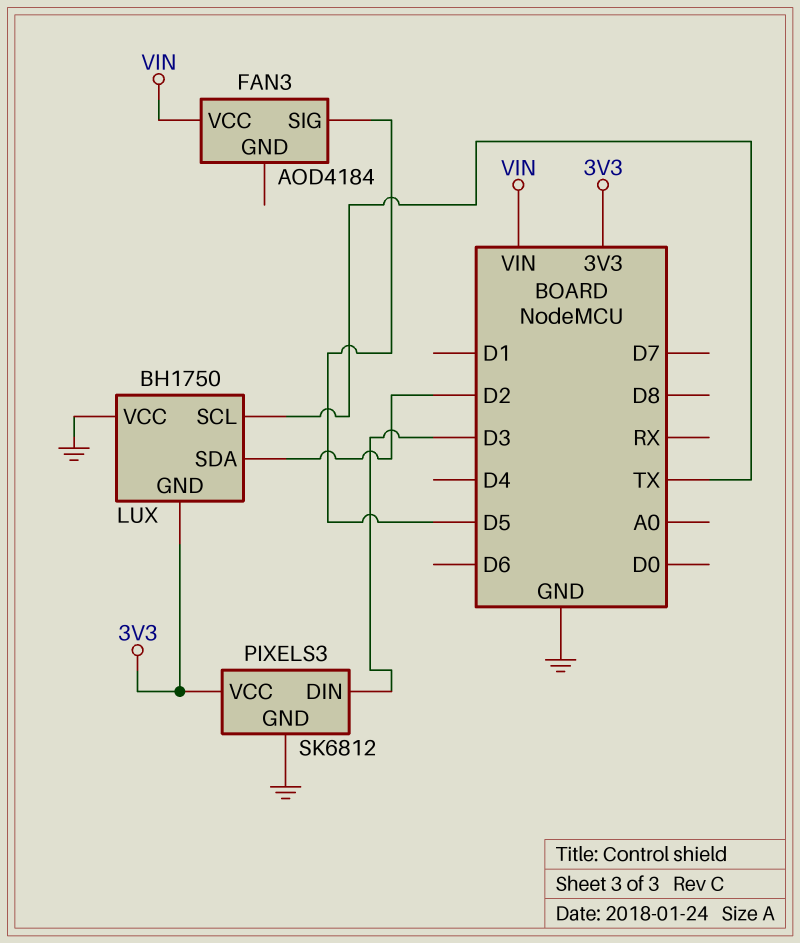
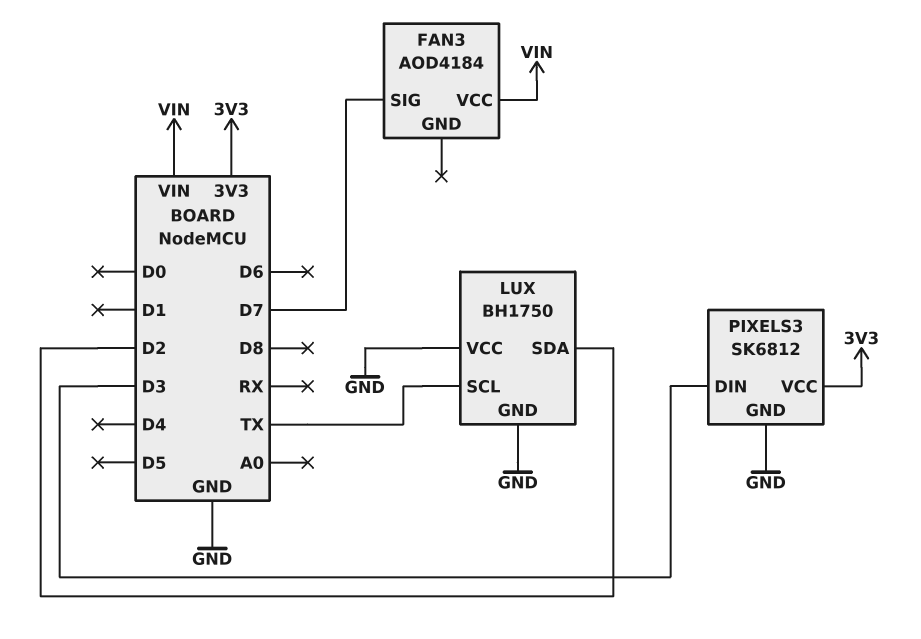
FAN3 pin SIG: D5 -> D7
LUX pin GND: 3V3 -> GND

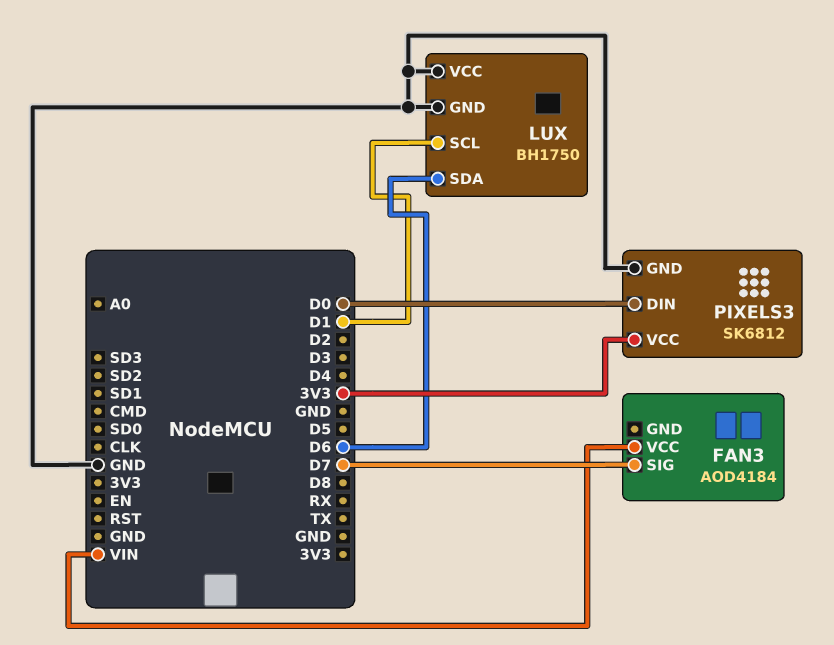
LUX pin SCL: TX -> D1
LUX pin SDA: D2 -> D6
PIXELS3 pin DIN: D3 -> D0

